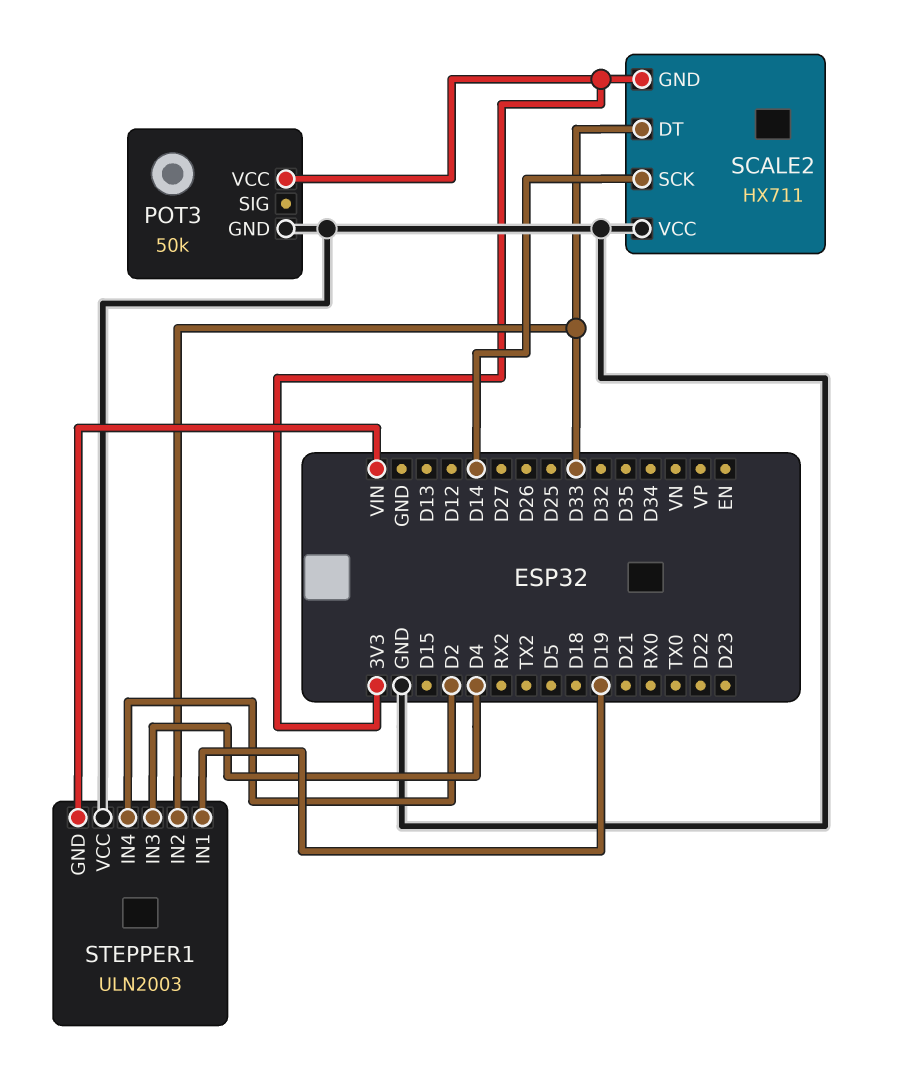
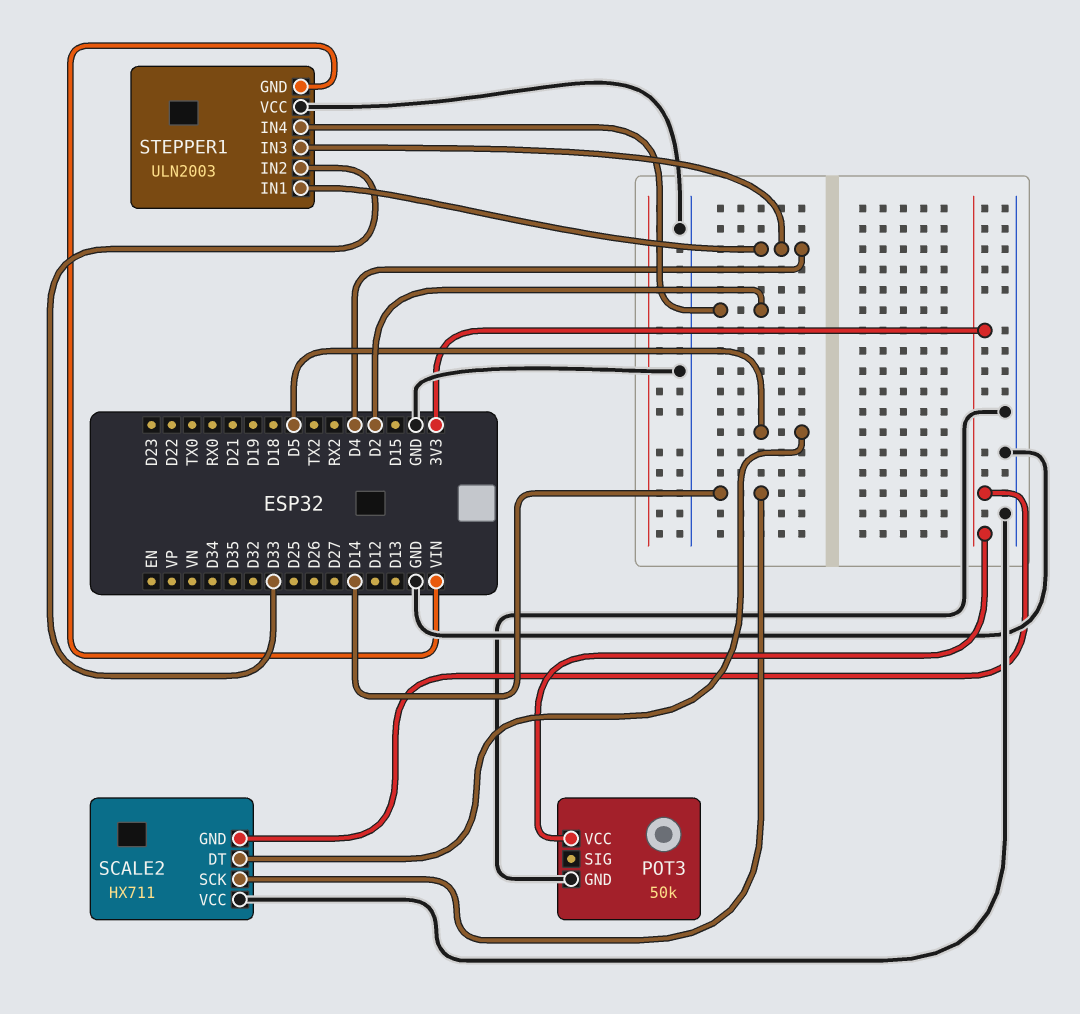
SCALE2 pin DT: D33 -> D5
STEPPER1 pin IN1: D19 -> D4

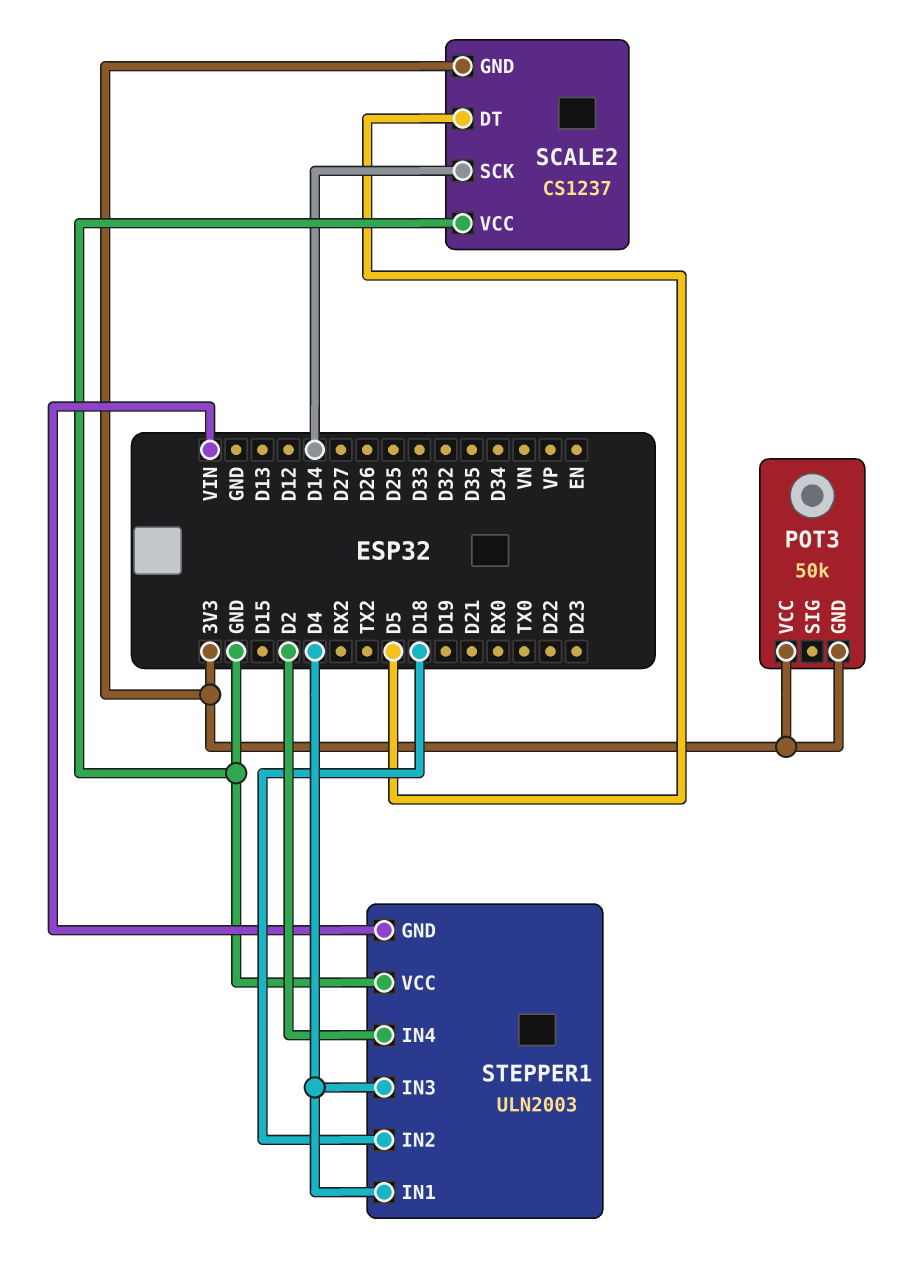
POT3 pin GND: GND -> 3V3
SCALE2: HX711 -> CS1237
STEPPER1 pin IN2: D33 -> D18

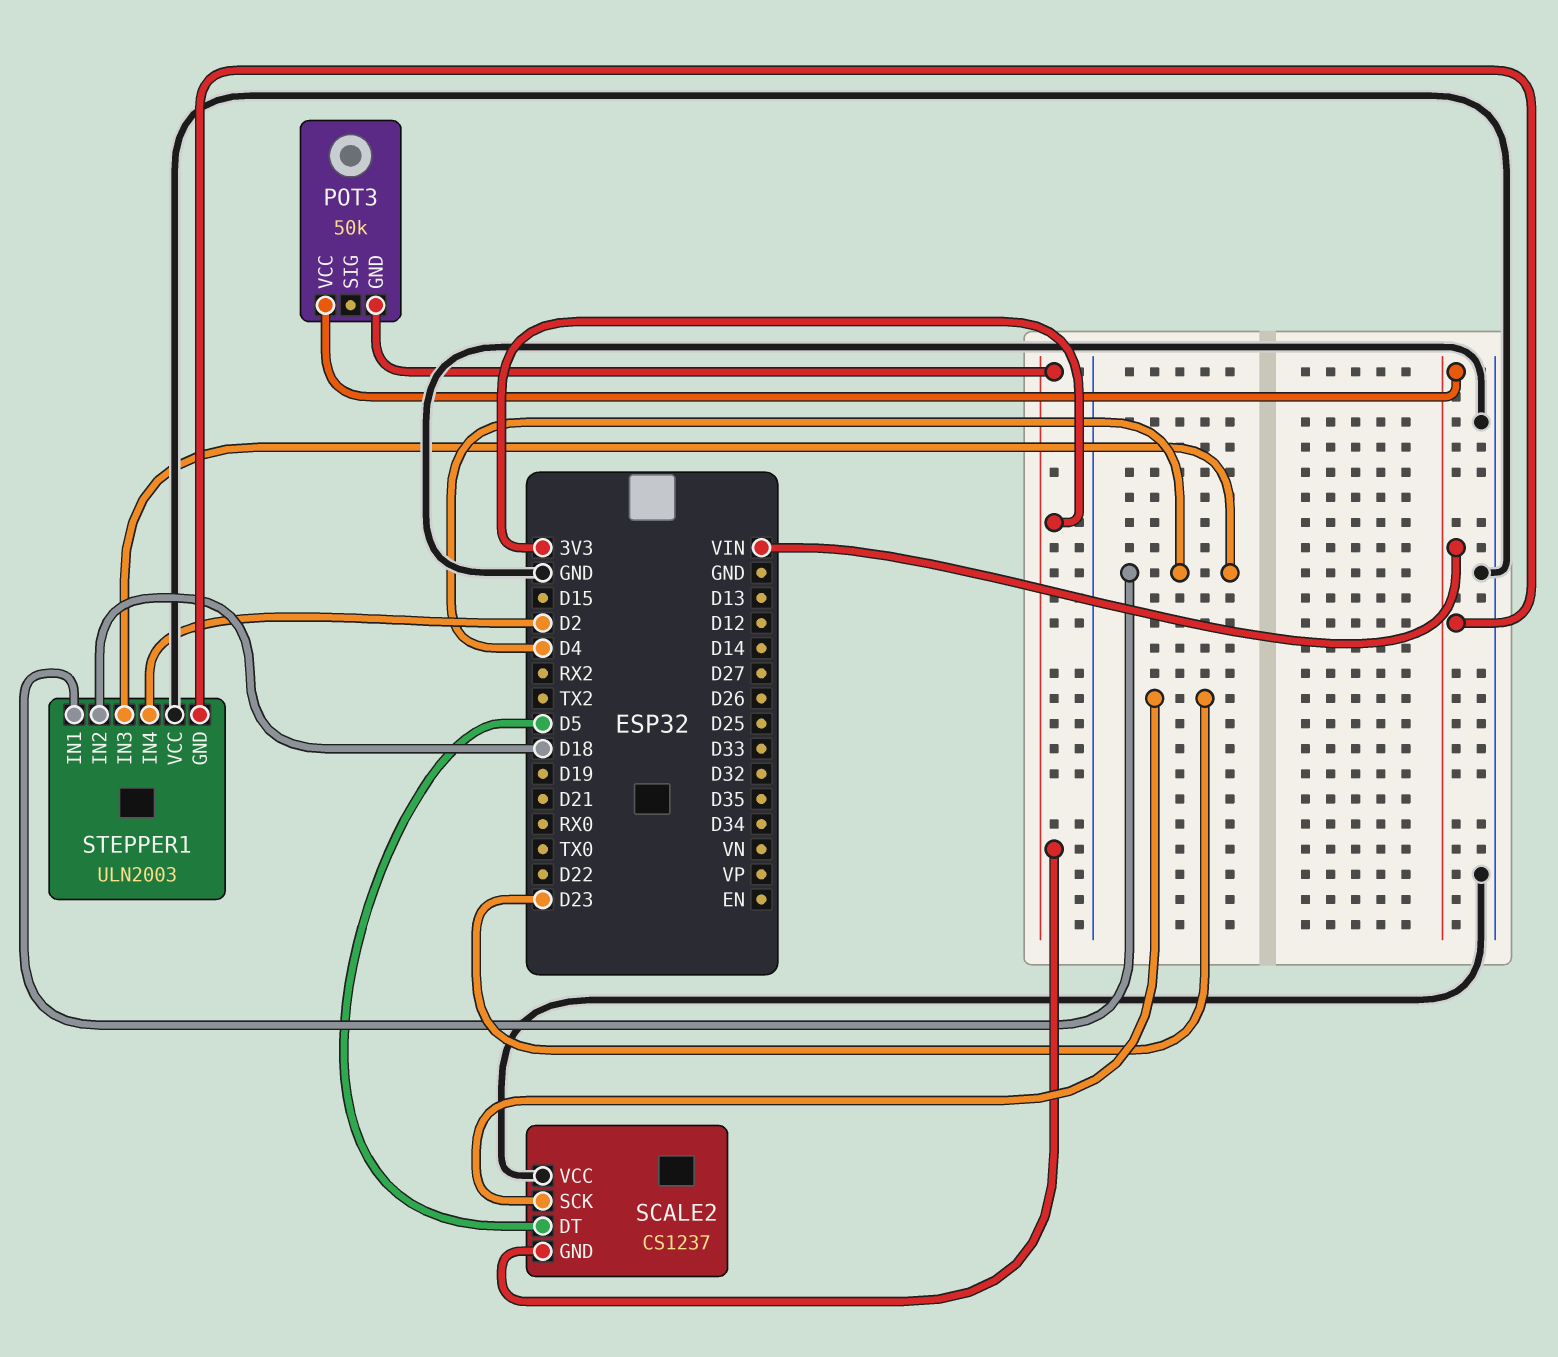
POT3 pin VCC: 3V3 -> VIN
SCALE2 pin SCK: D14 -> D23

